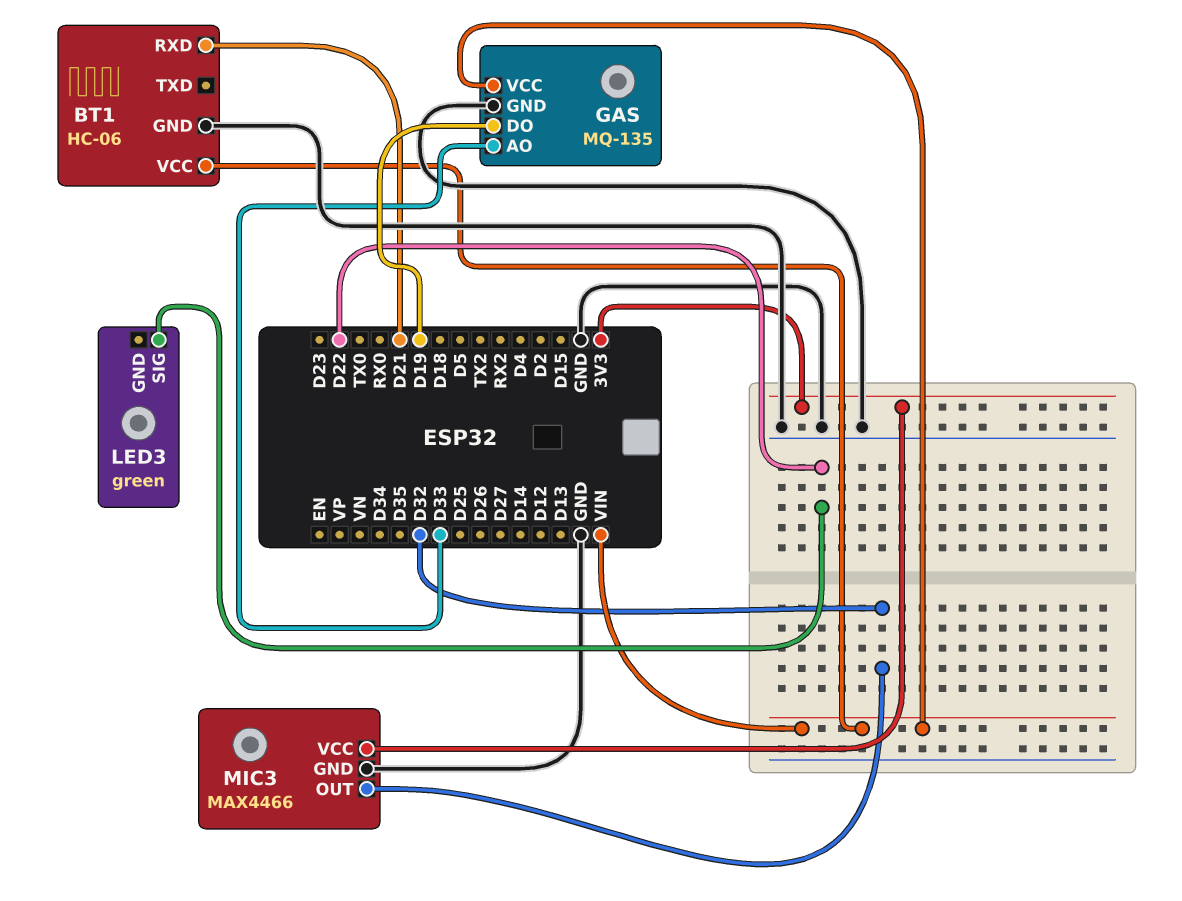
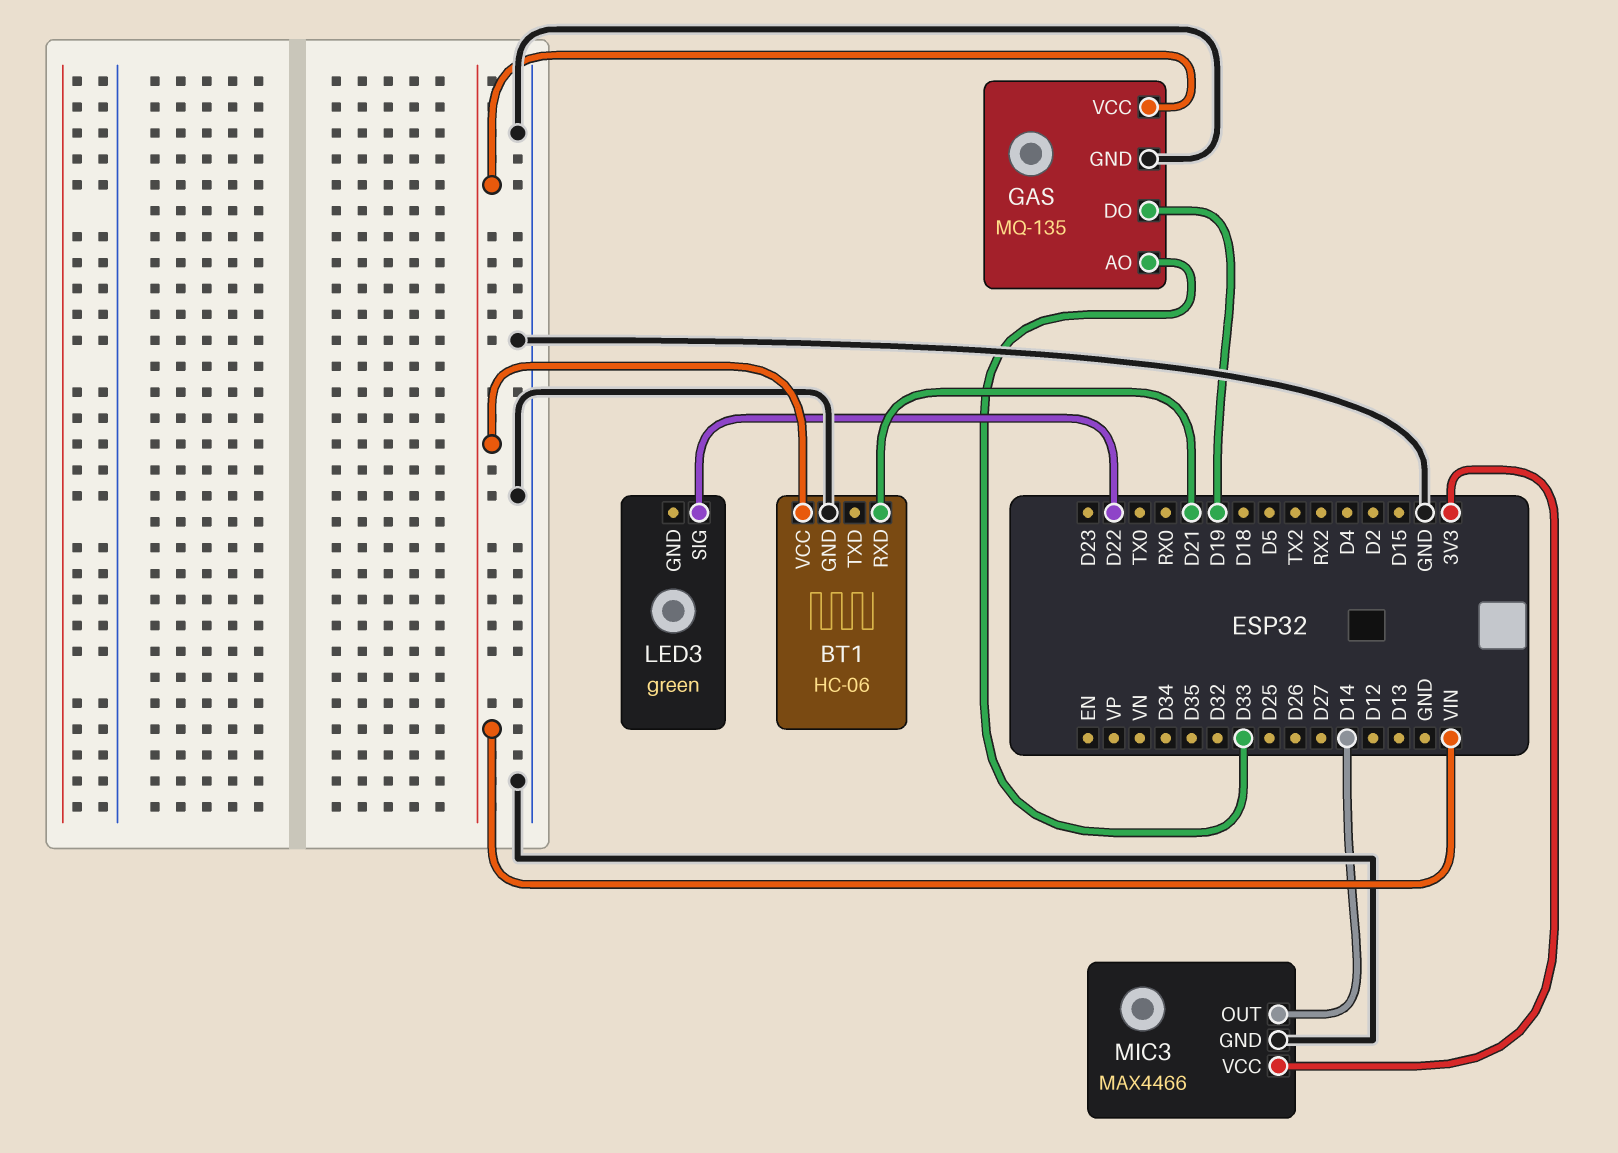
MIC3 pin OUT: D32 -> D14

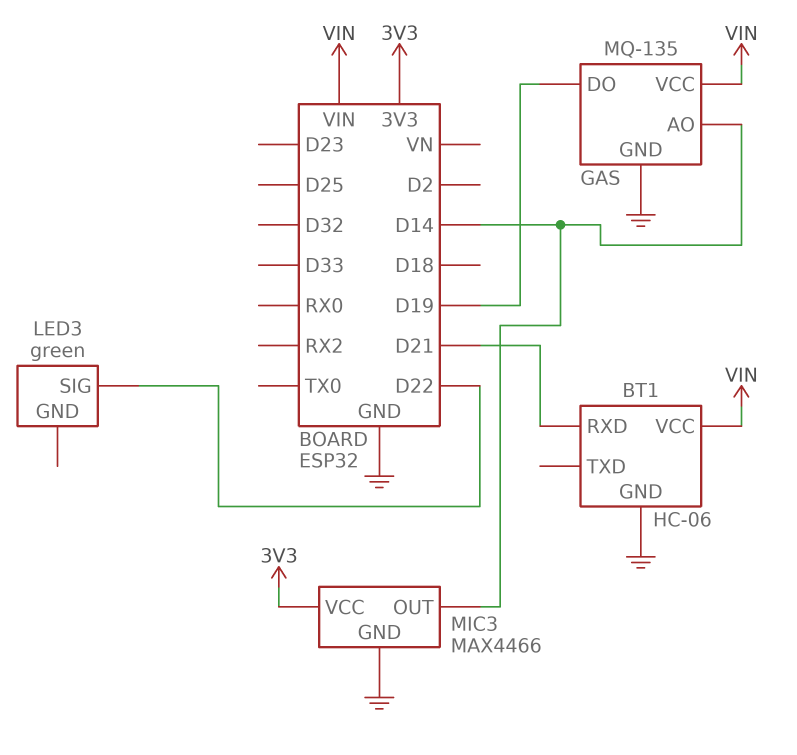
GAS pin AO: D33 -> D14

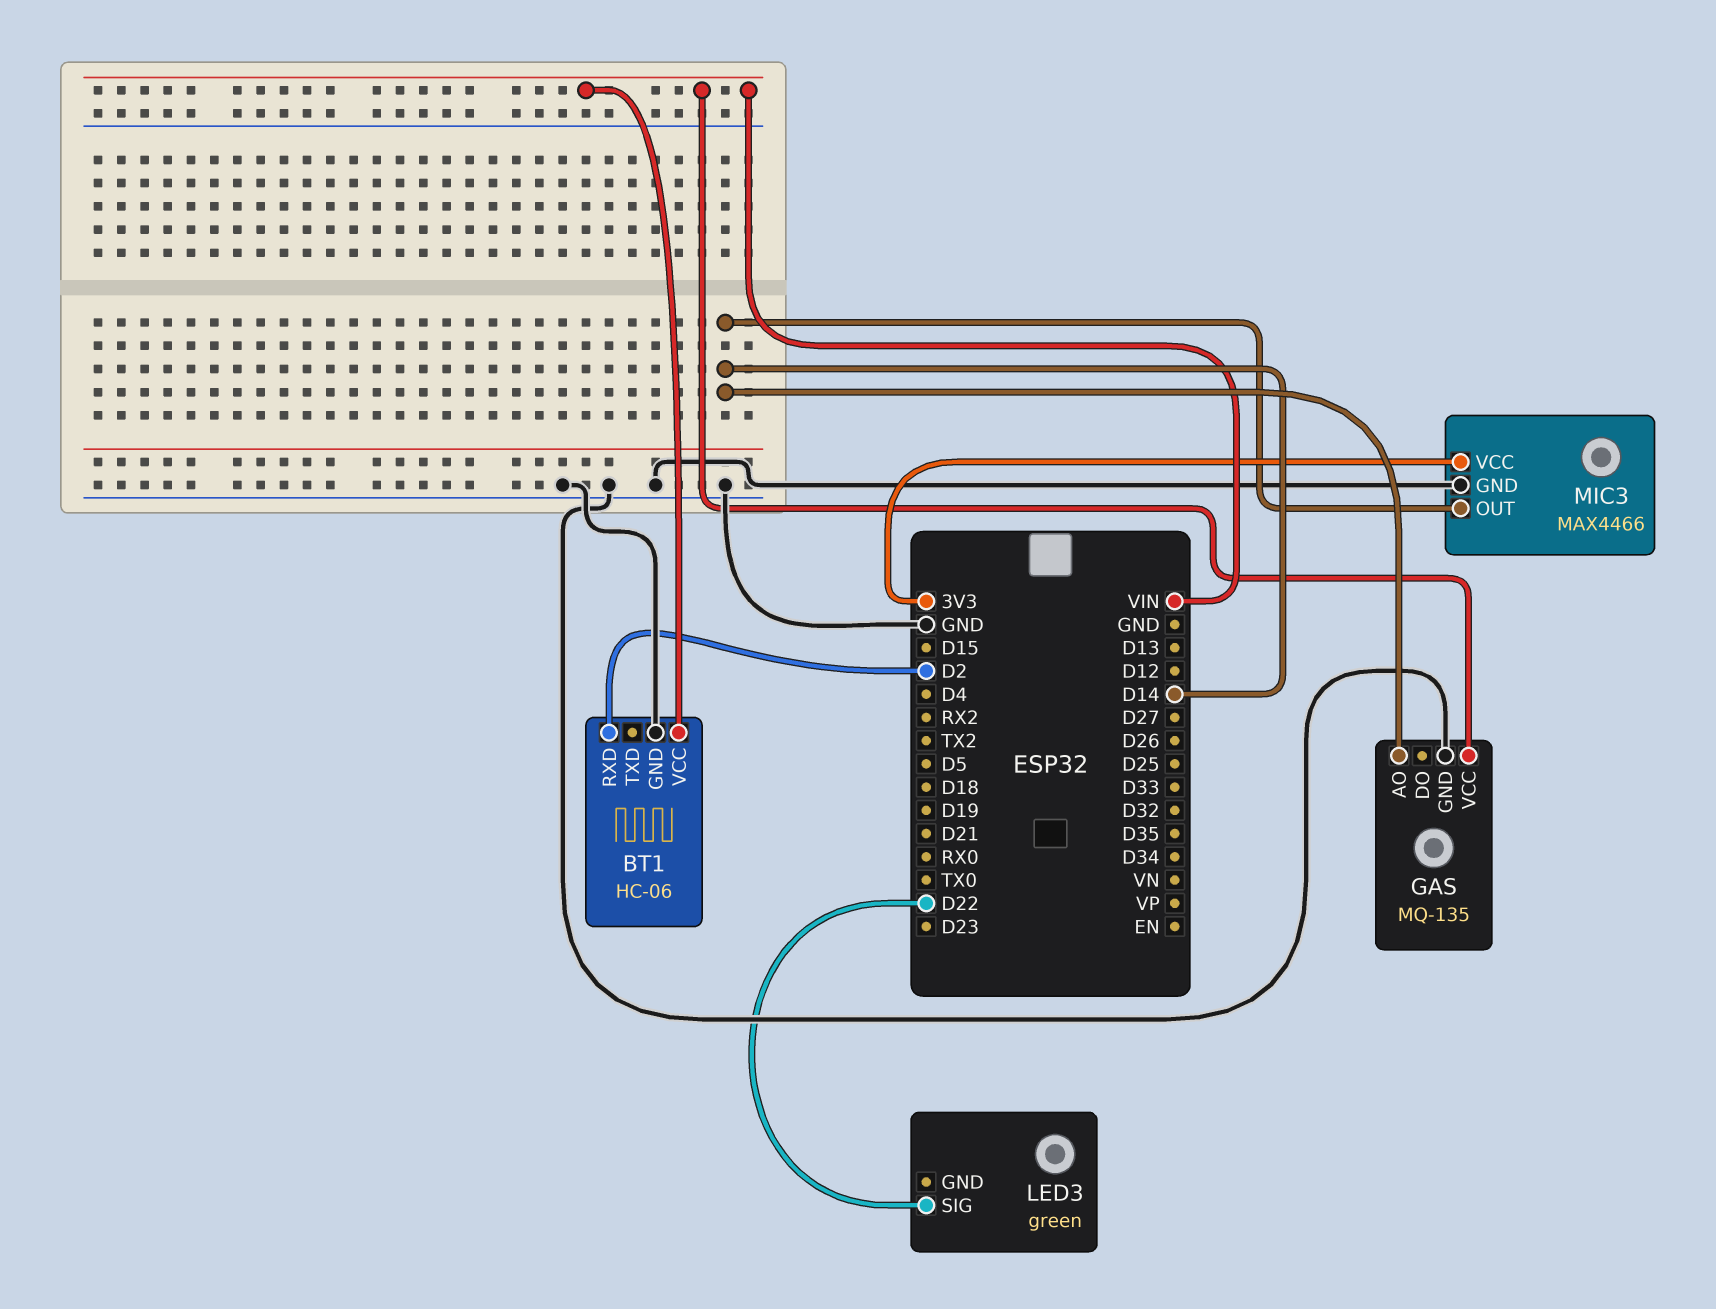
BT1 pin RXD: D21 -> D2
GAS pin DO: D19 -> none

